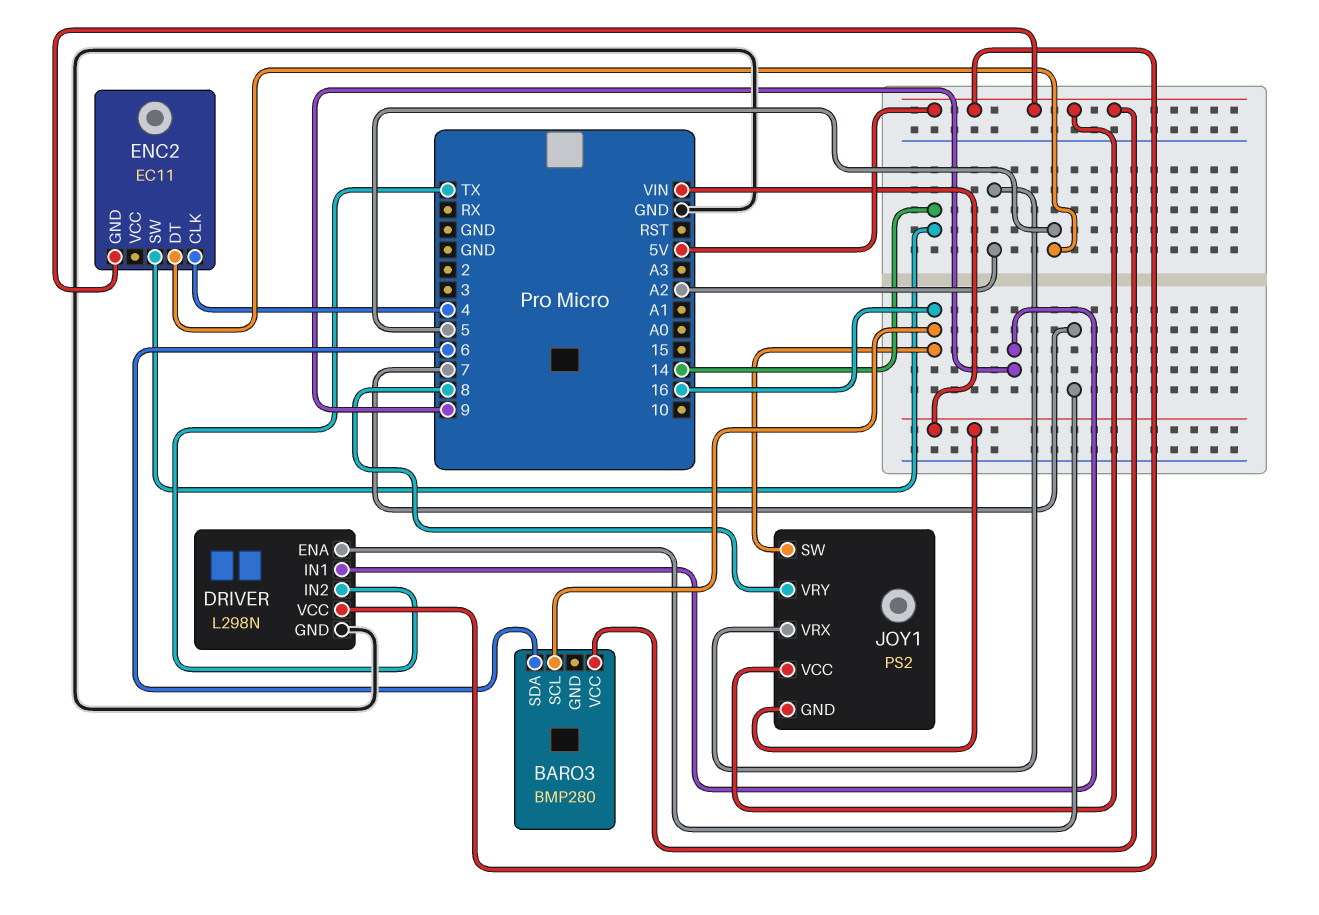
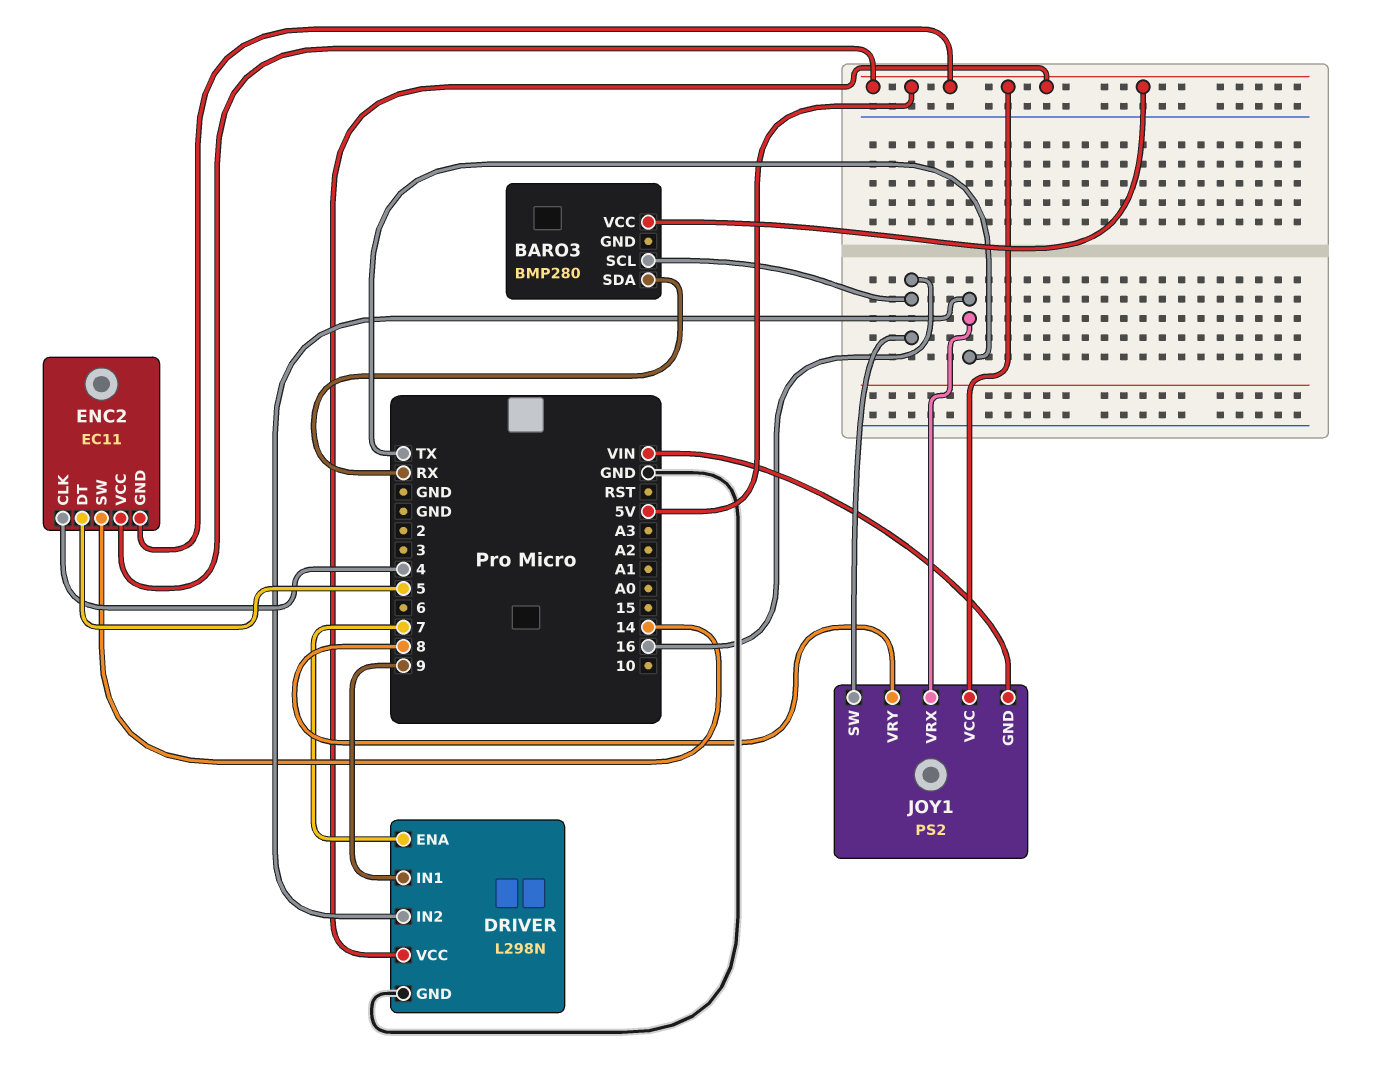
BARO3 pin SDA: 6 -> RX
ENC2 pin VCC: none -> 5V
JOY1 pin VRX: A2 -> TX

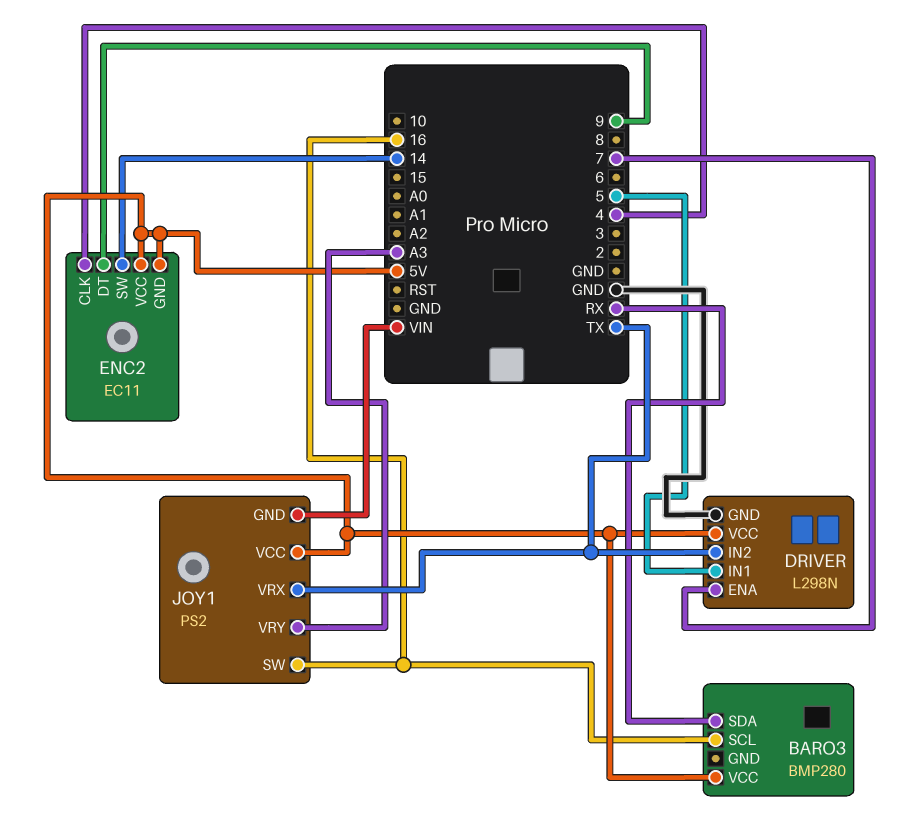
DRIVER pin IN1: 9 -> 5
ENC2 pin DT: 5 -> 9
JOY1 pin VRY: 8 -> A3

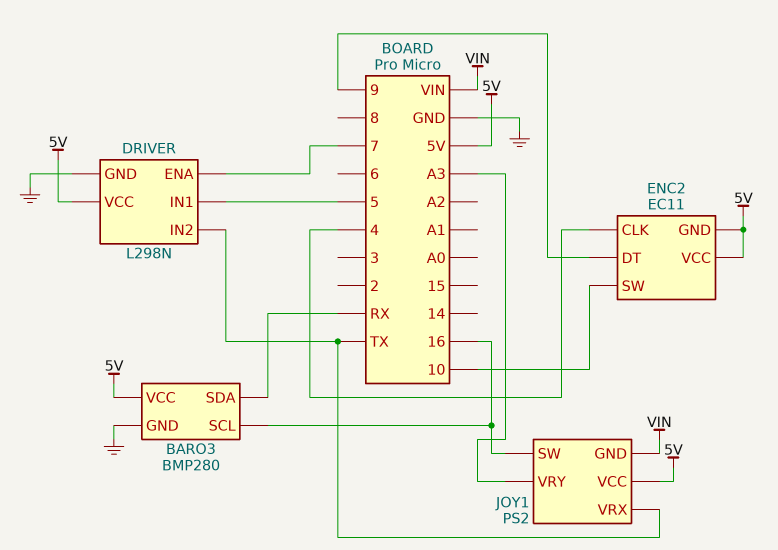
BARO3 pin GND: none -> GND
ENC2 pin SW: 14 -> 10

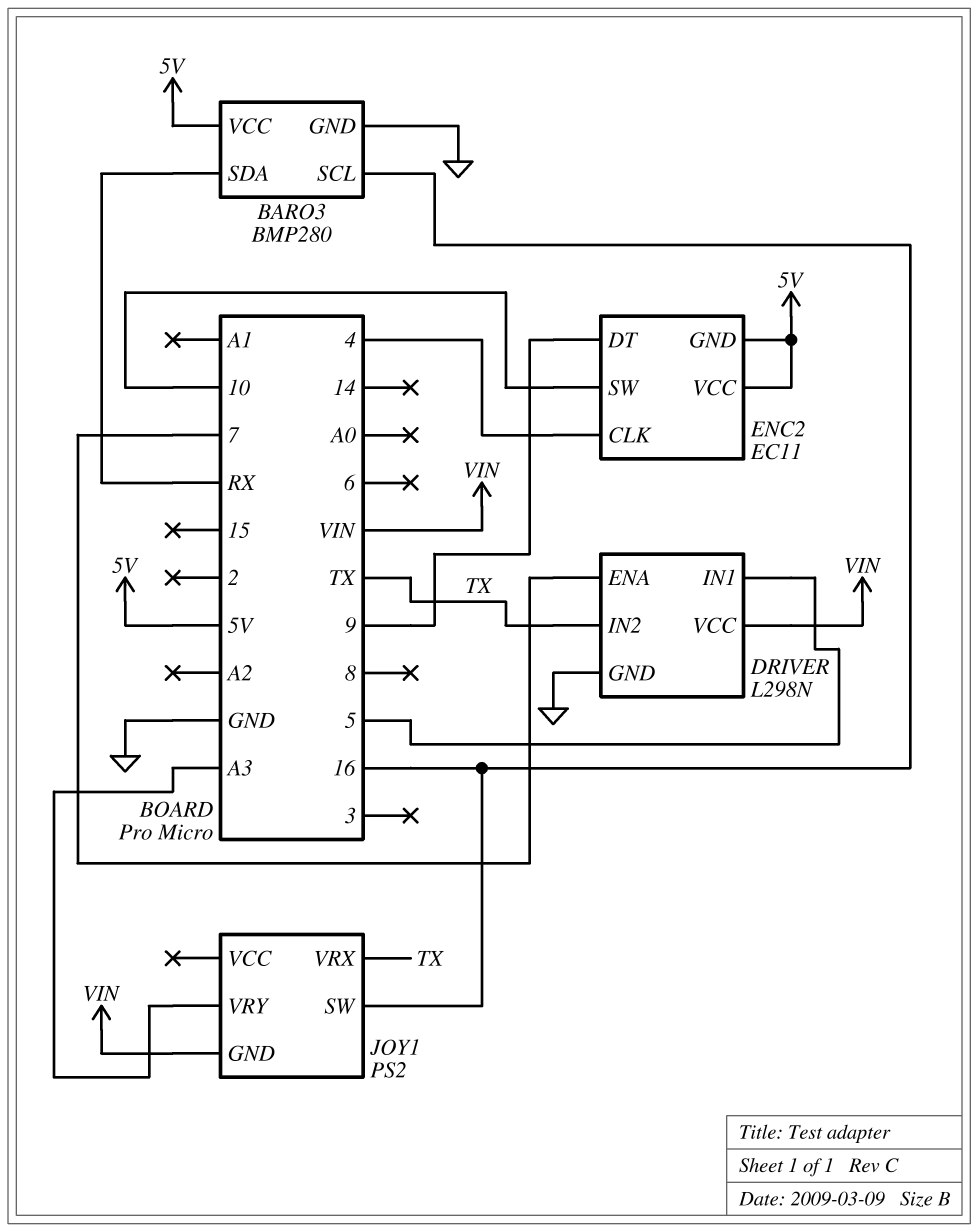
DRIVER pin VCC: 5V -> VIN
JOY1 pin VCC: 5V -> none

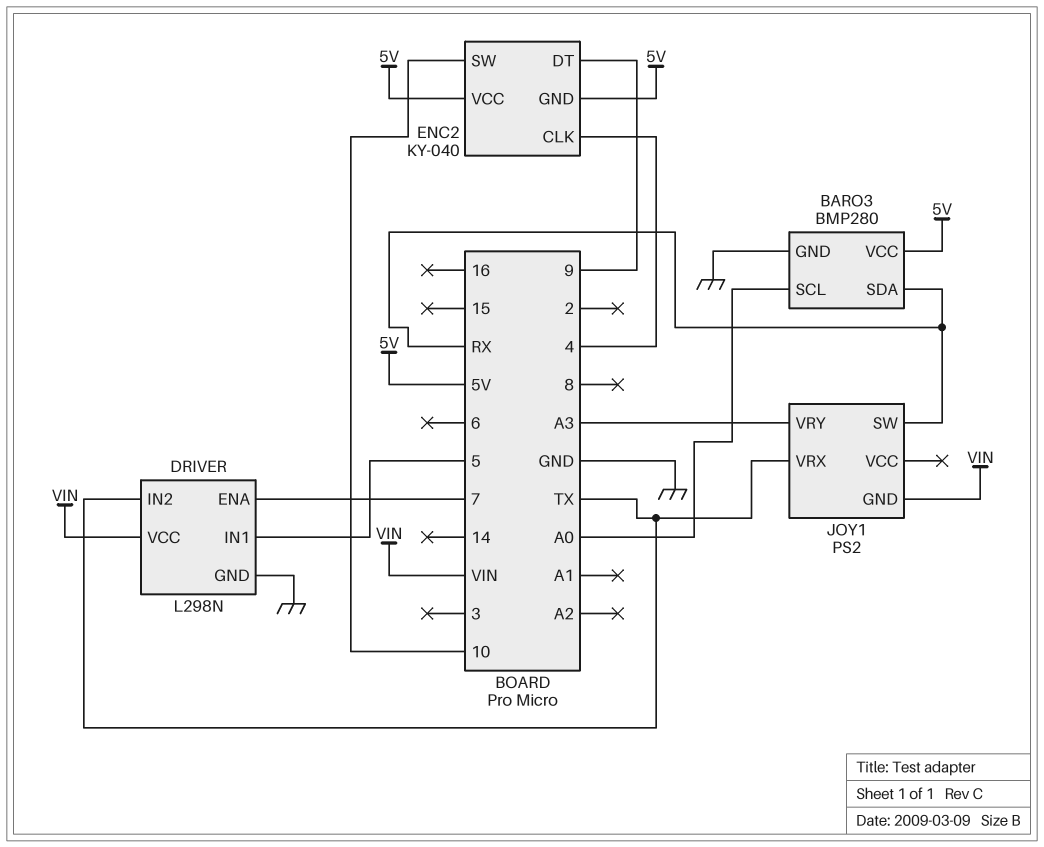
BARO3 pin SCL: 16 -> A0
ENC2: EC11 -> KY-040
JOY1 pin SW: 16 -> RX

